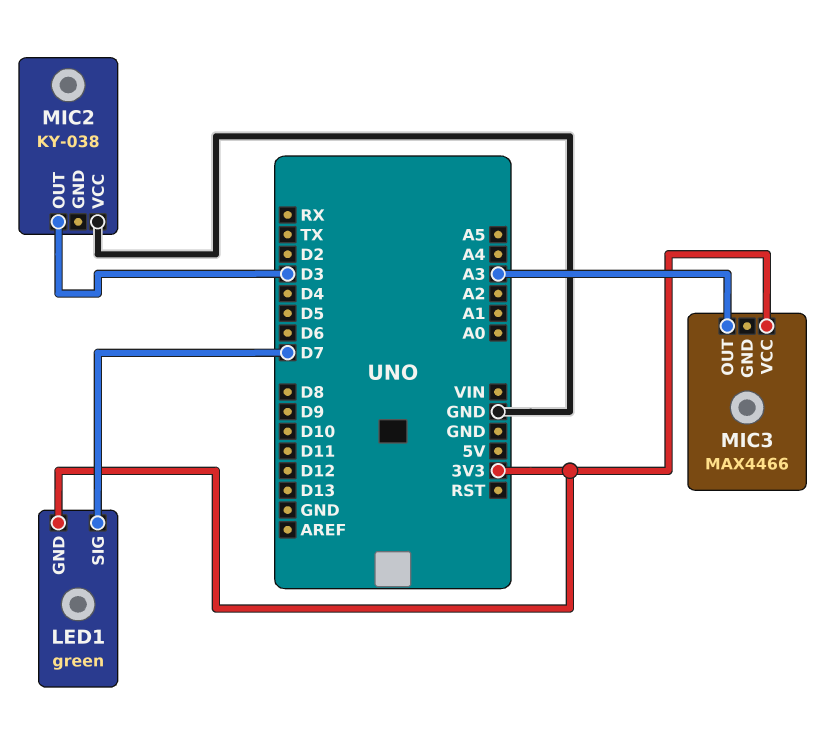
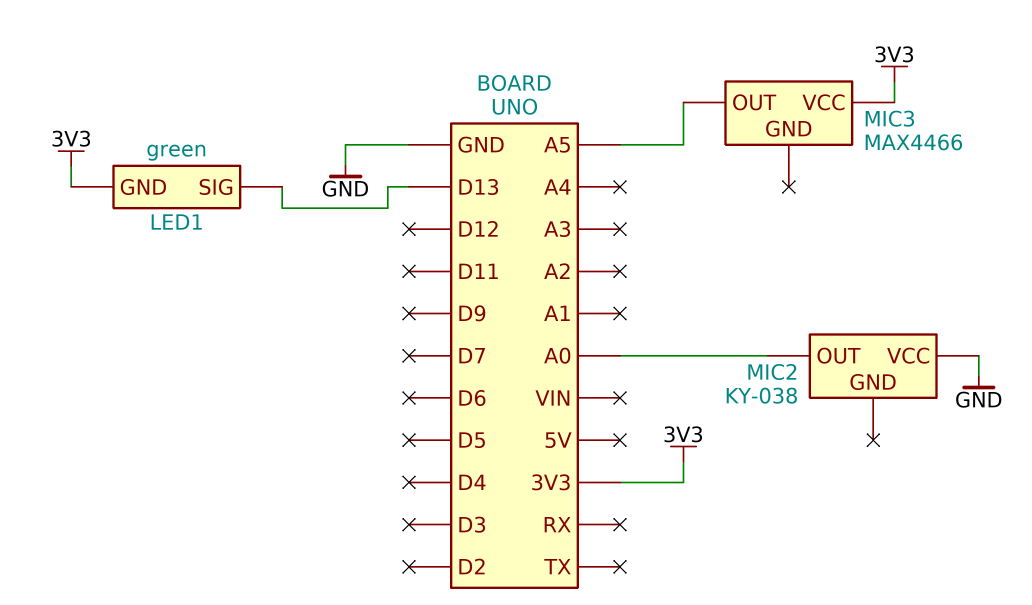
LED1 pin SIG: D7 -> D13
MIC2 pin OUT: D3 -> A0
MIC3 pin OUT: A3 -> A5

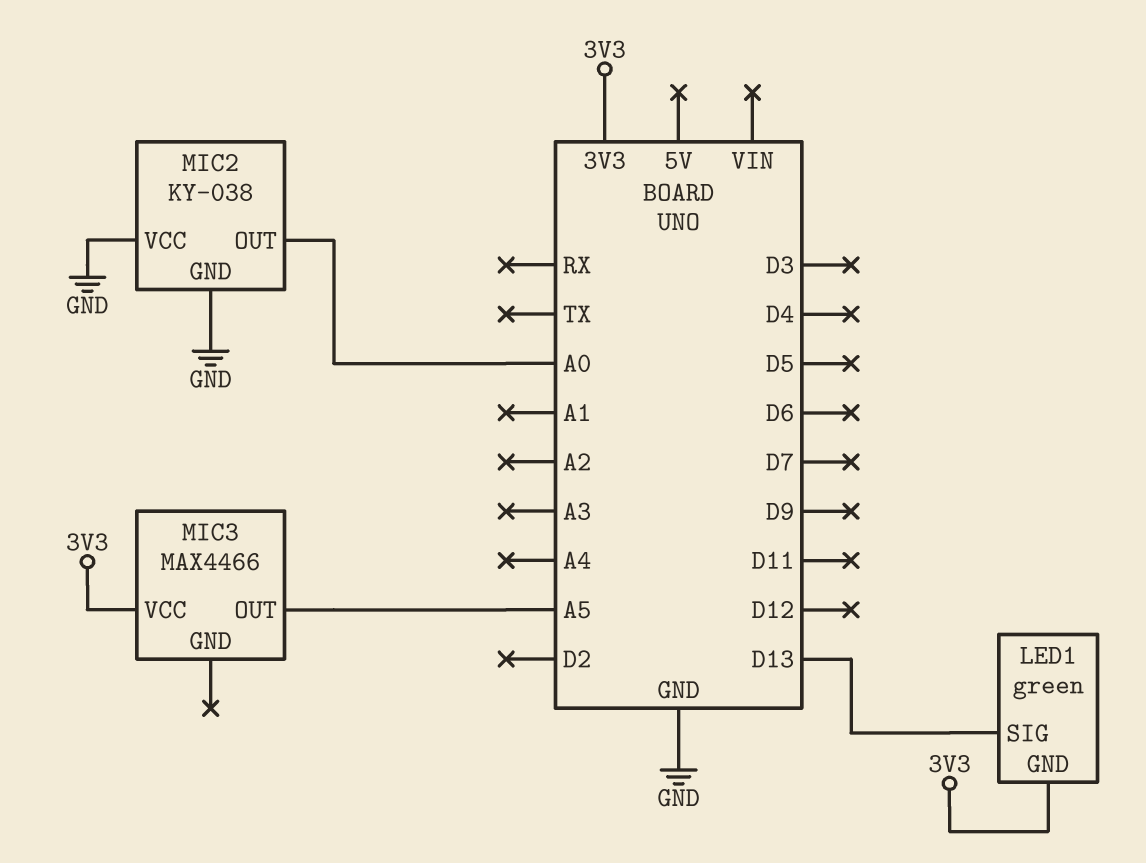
MIC2 pin GND: none -> GND

